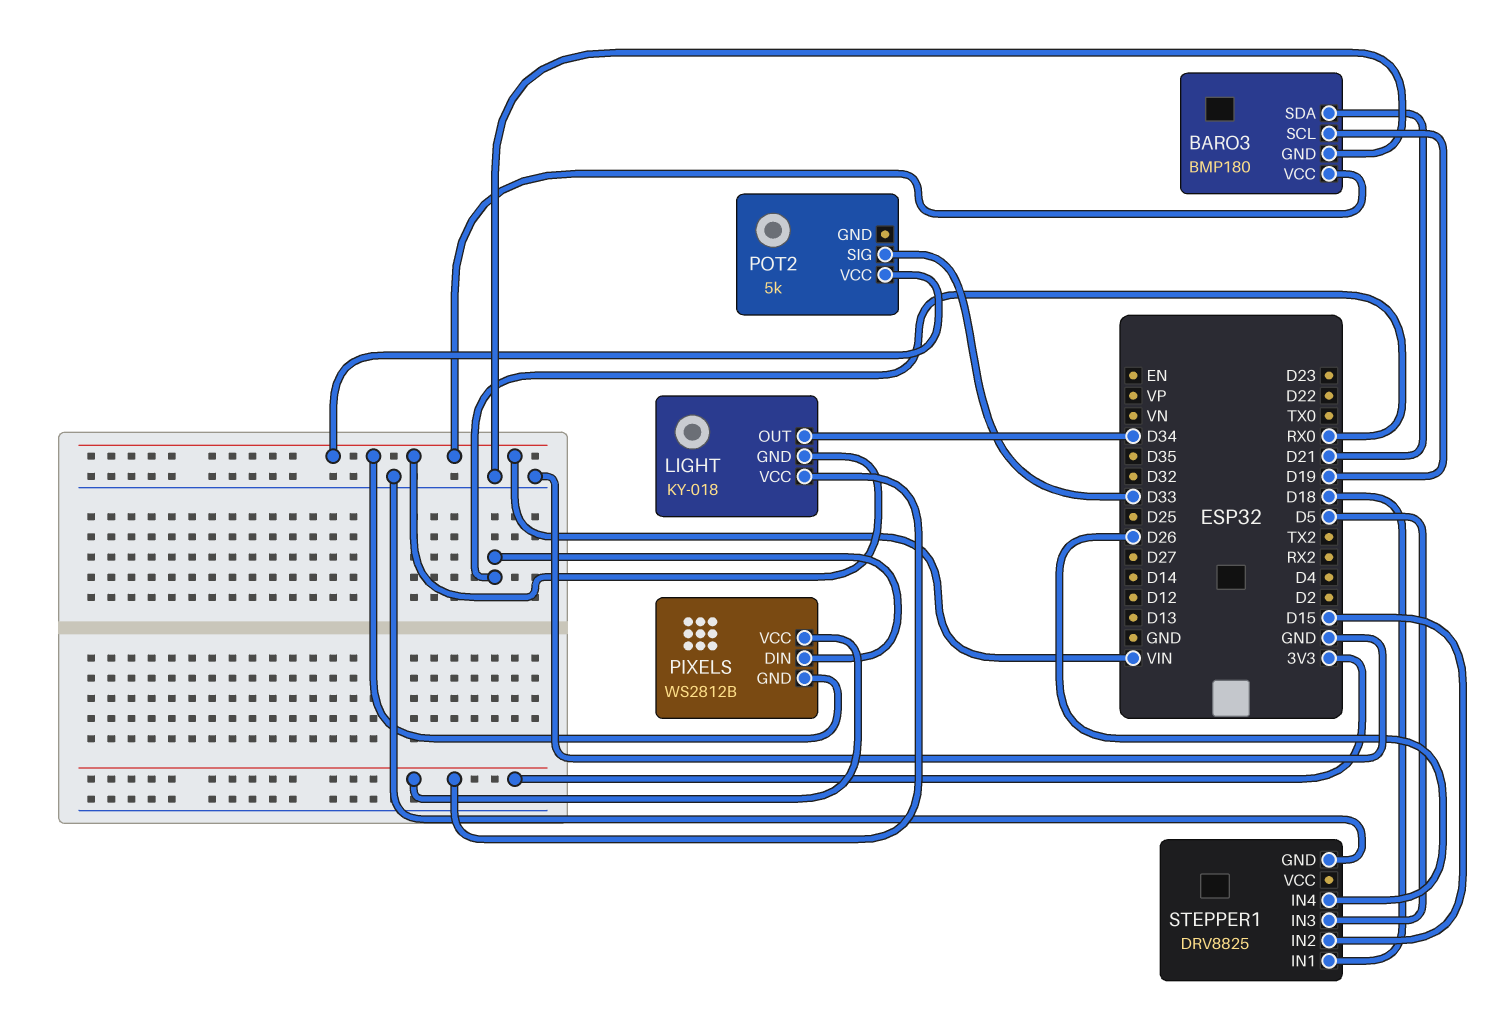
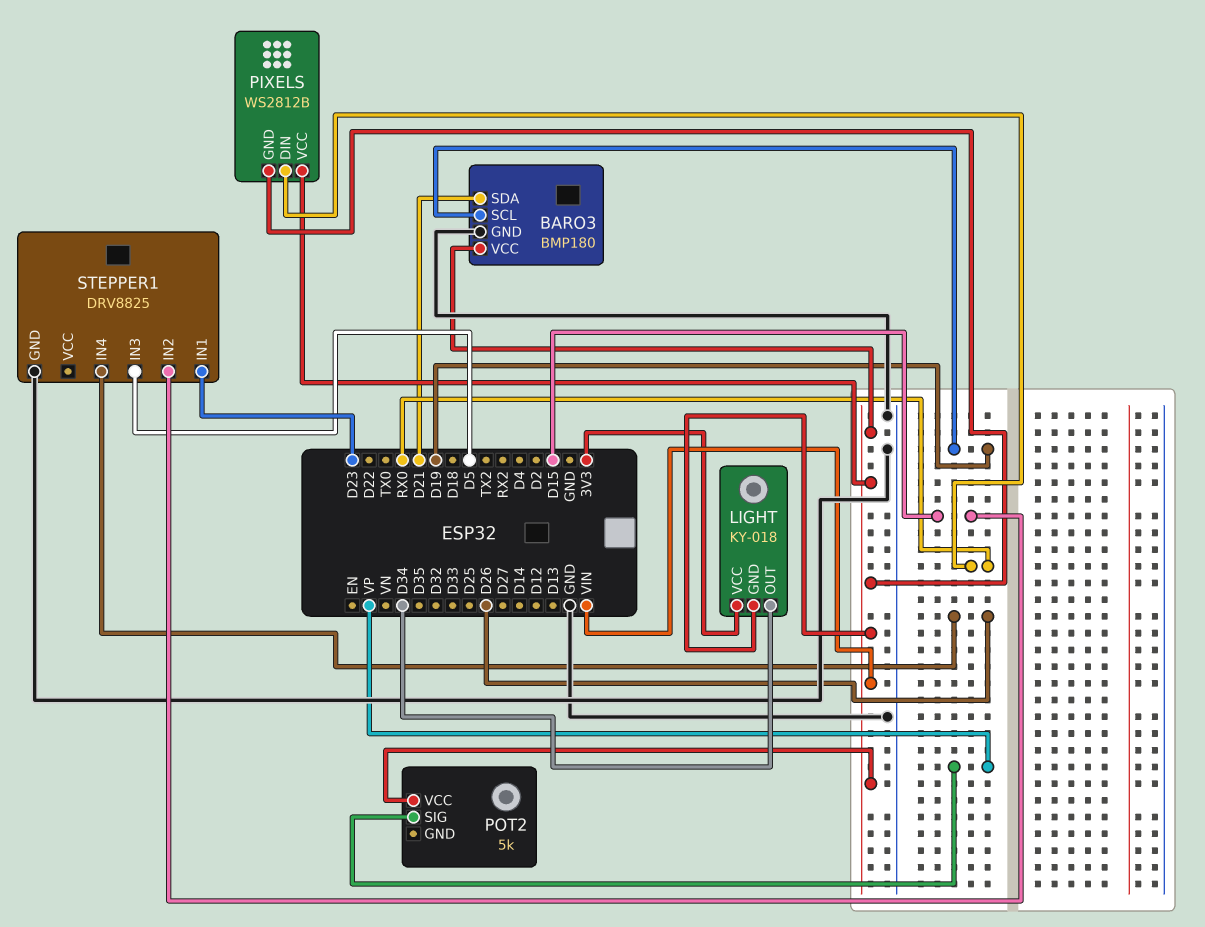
PIXELS pin VCC: 3V3 -> VIN
POT2 pin SIG: D33 -> VP
STEPPER1 pin IN1: D18 -> D23

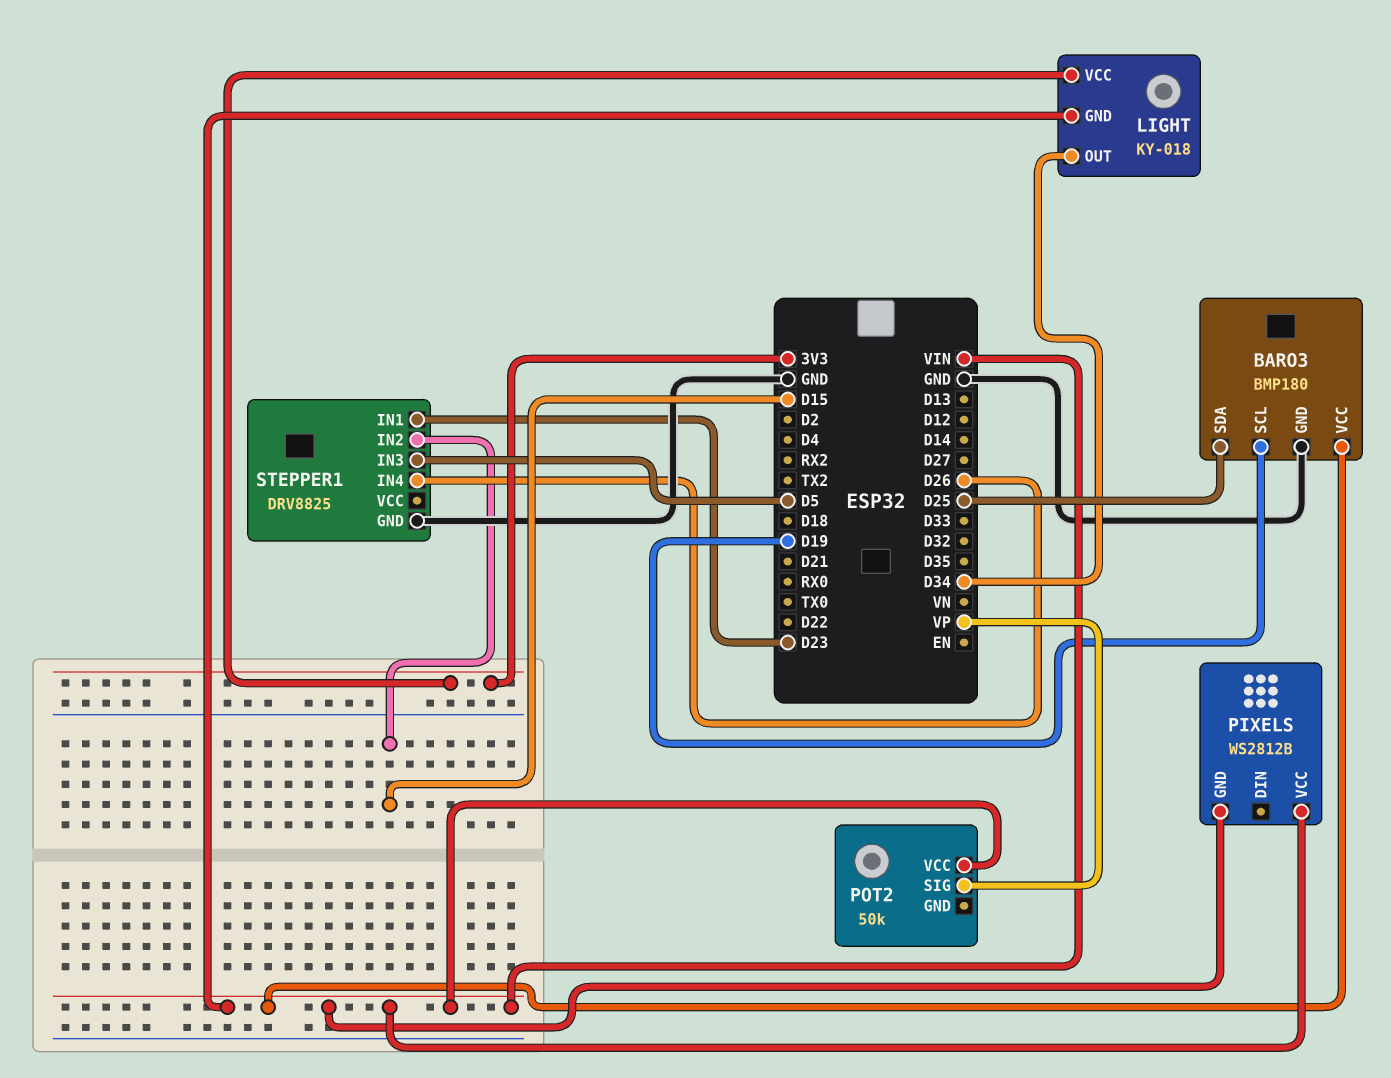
BARO3 pin SDA: D21 -> D25
PIXELS pin DIN: RX0 -> none
POT2: 5k -> 50k

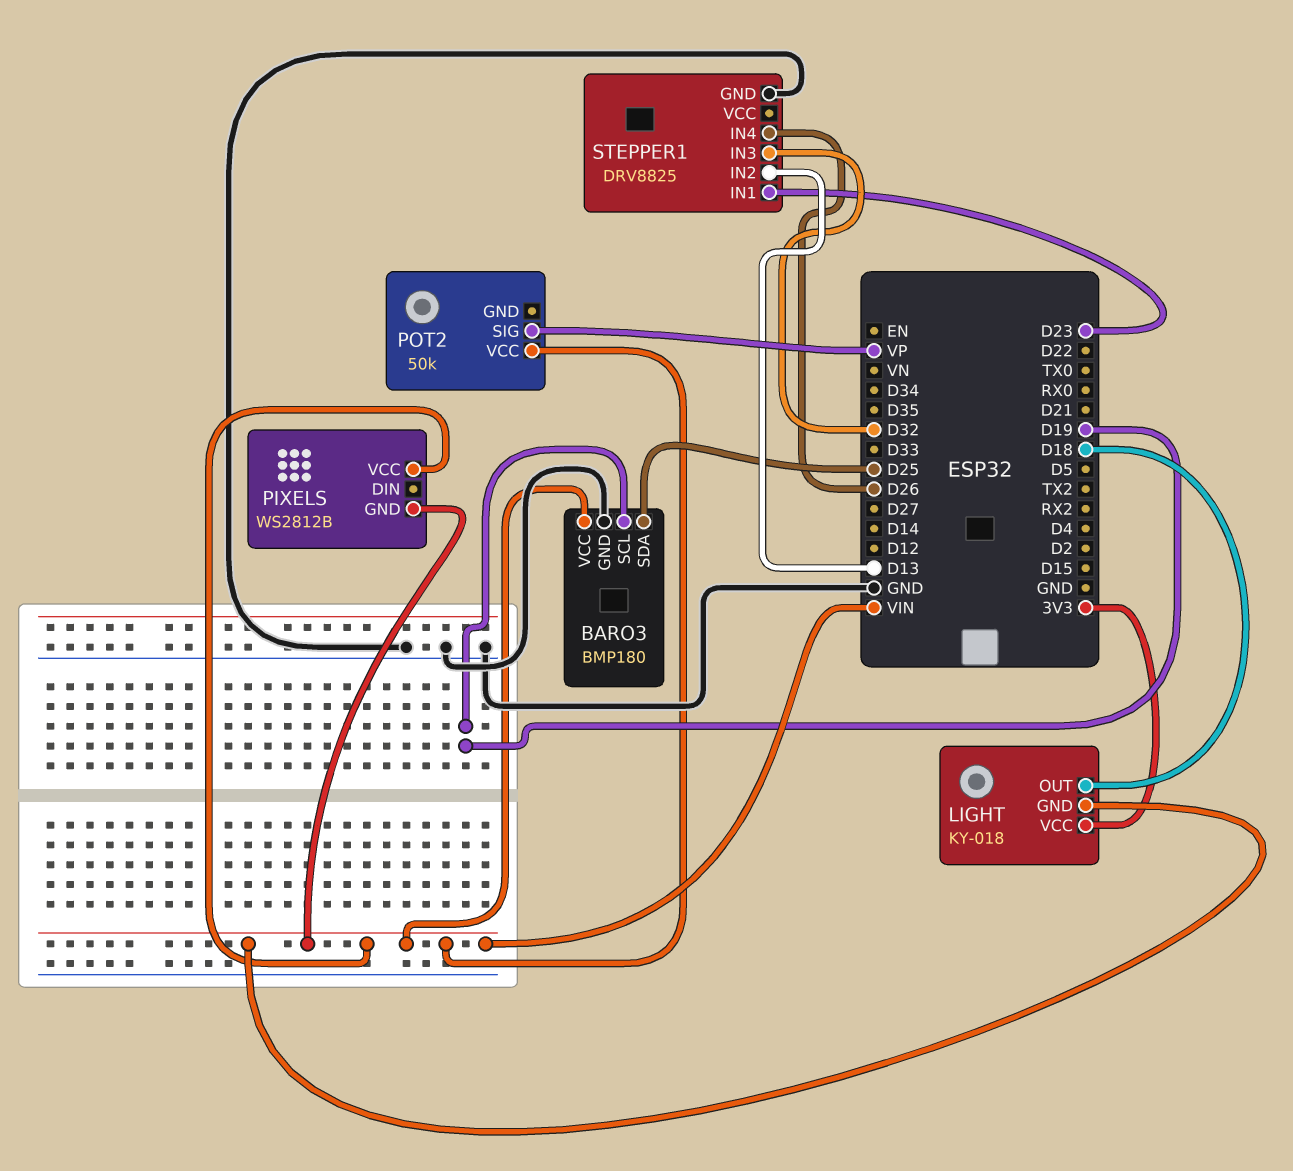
LIGHT pin OUT: D34 -> D18
STEPPER1 pin IN2: D15 -> D13
STEPPER1 pin IN3: D5 -> D32

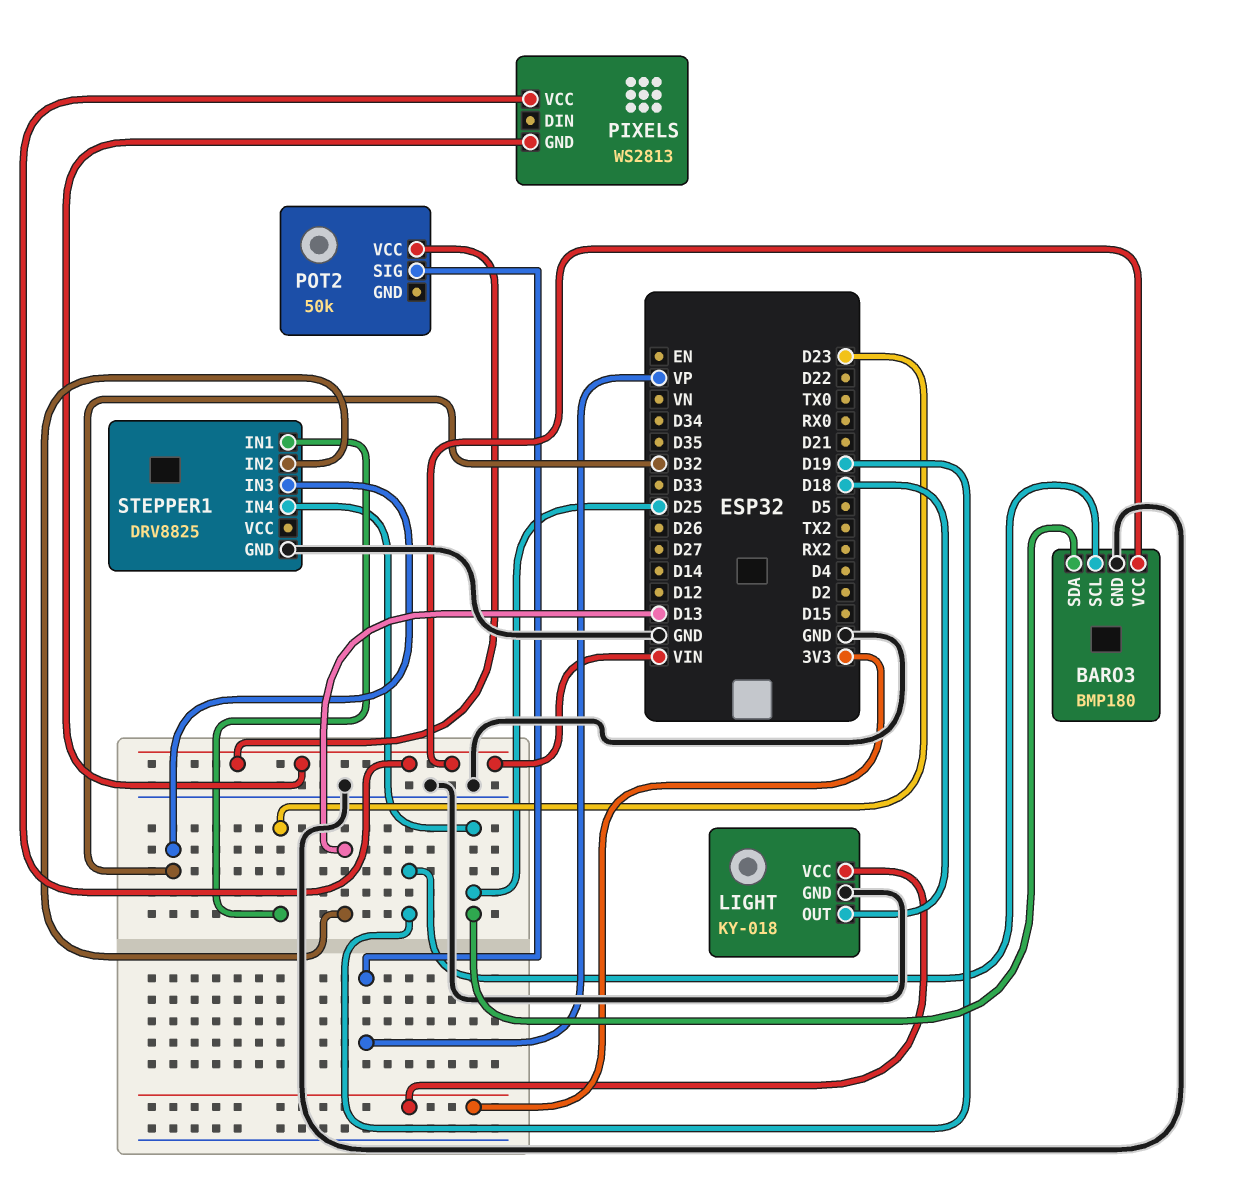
LIGHT pin GND: VIN -> GND
PIXELS: WS2812B -> WS2813
STEPPER1 pin IN4: D26 -> D25

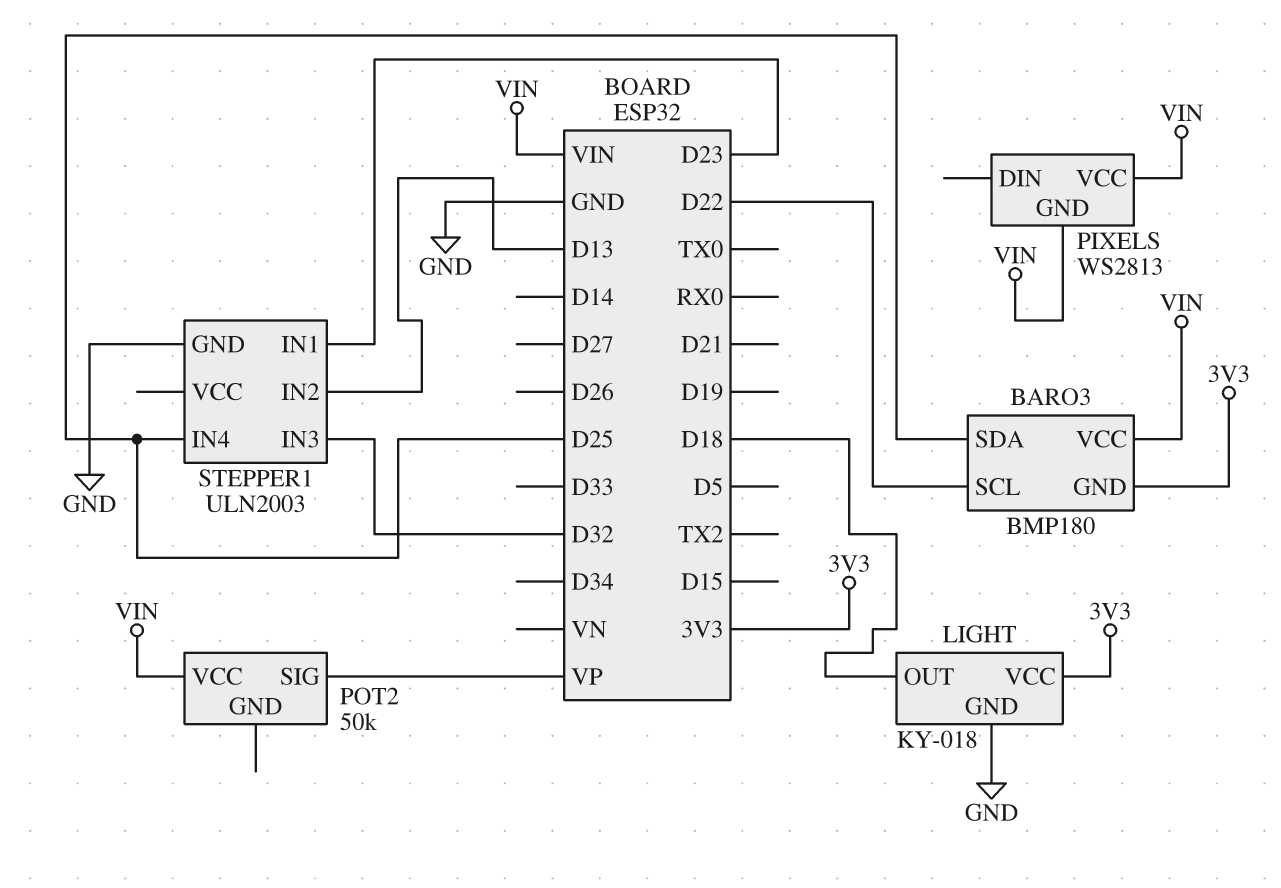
BARO3 pin GND: GND -> 3V3
BARO3 pin SCL: D19 -> D22
STEPPER1: DRV8825 -> ULN2003

